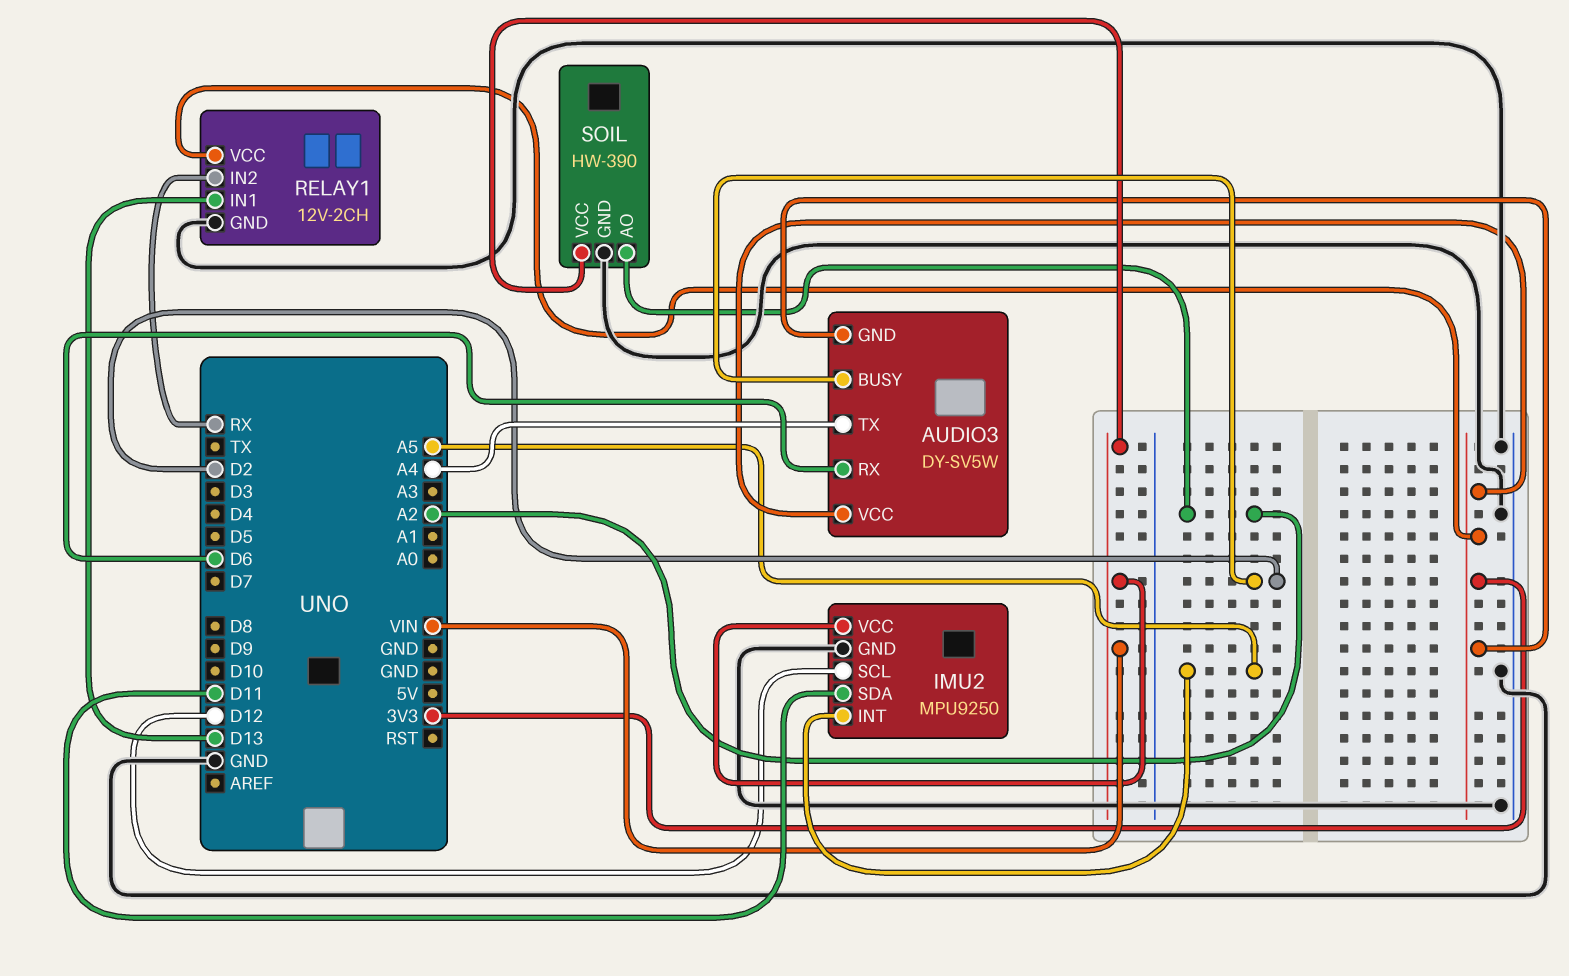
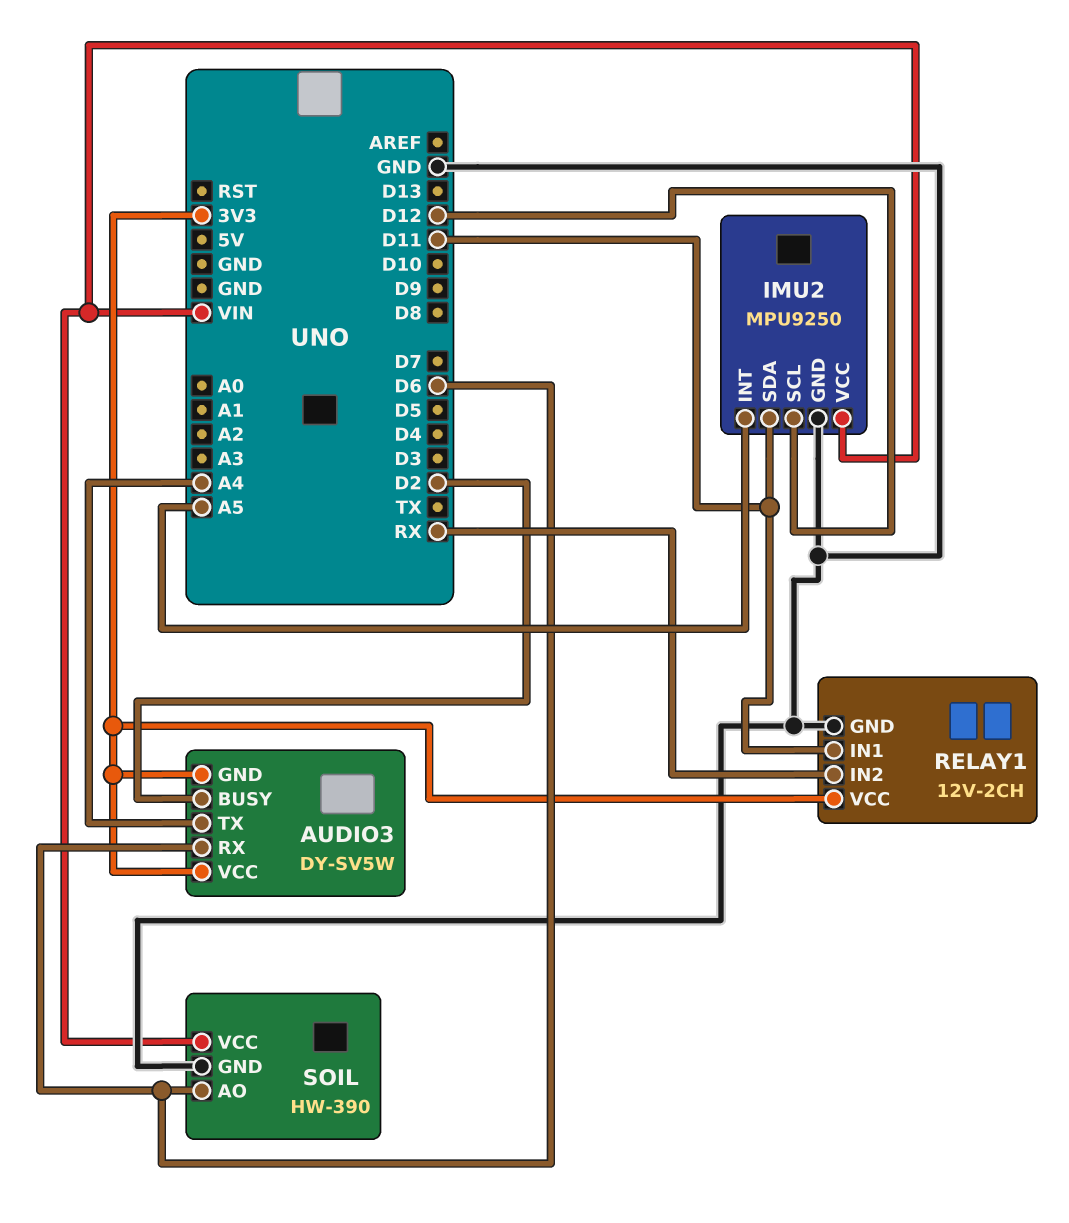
RELAY1 pin IN1: D13 -> D11
SOIL pin AO: A2 -> D6

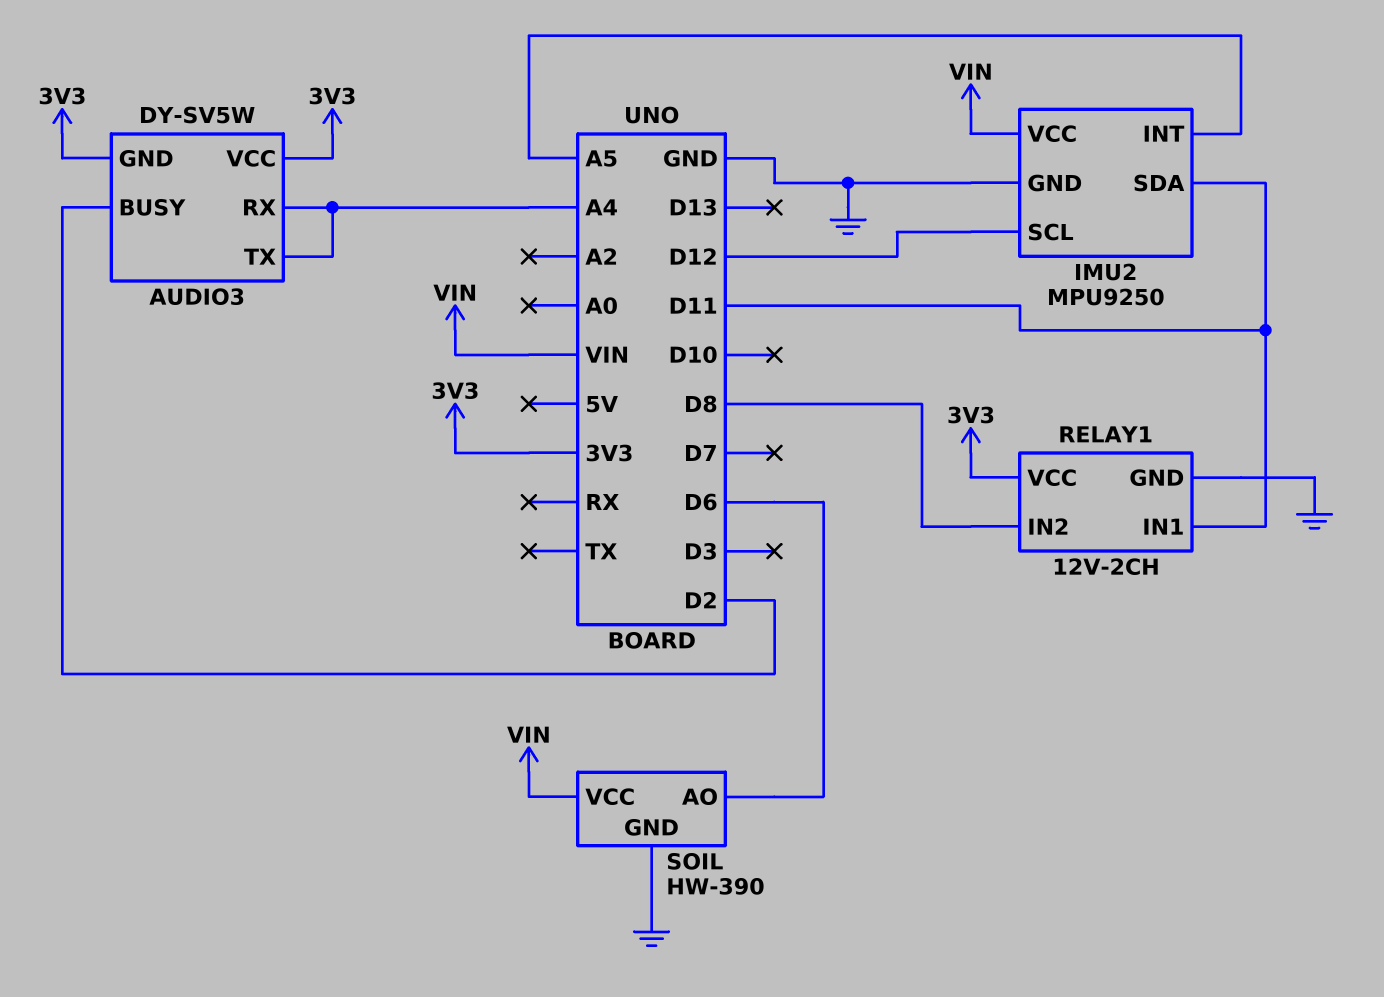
AUDIO3 pin RX: D6 -> A4
RELAY1 pin IN2: RX -> D8

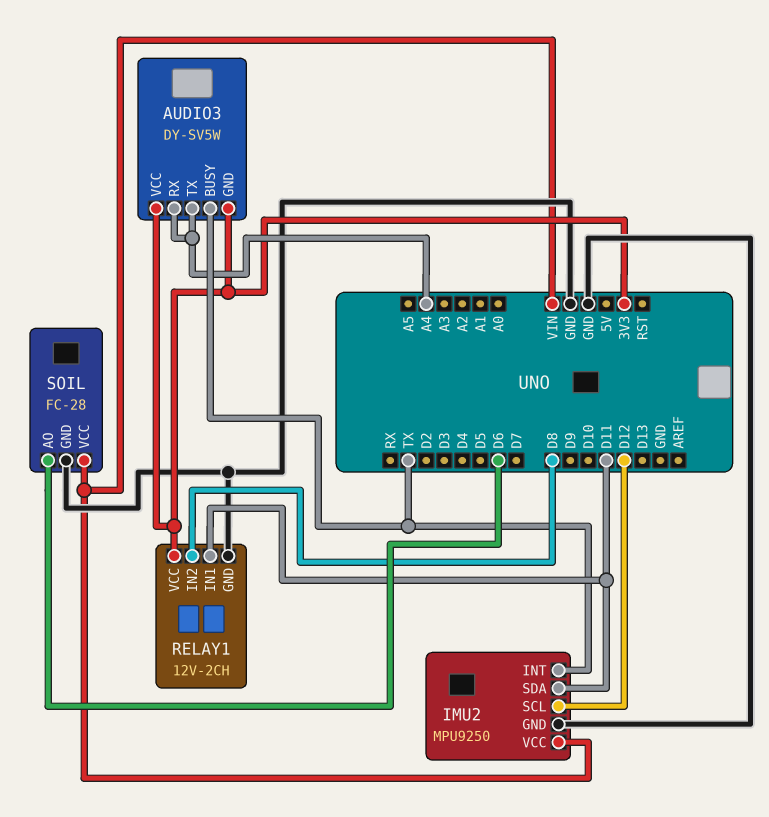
AUDIO3 pin BUSY: D2 -> TX
IMU2 pin INT: A5 -> TX
SOIL: HW-390 -> FC-28

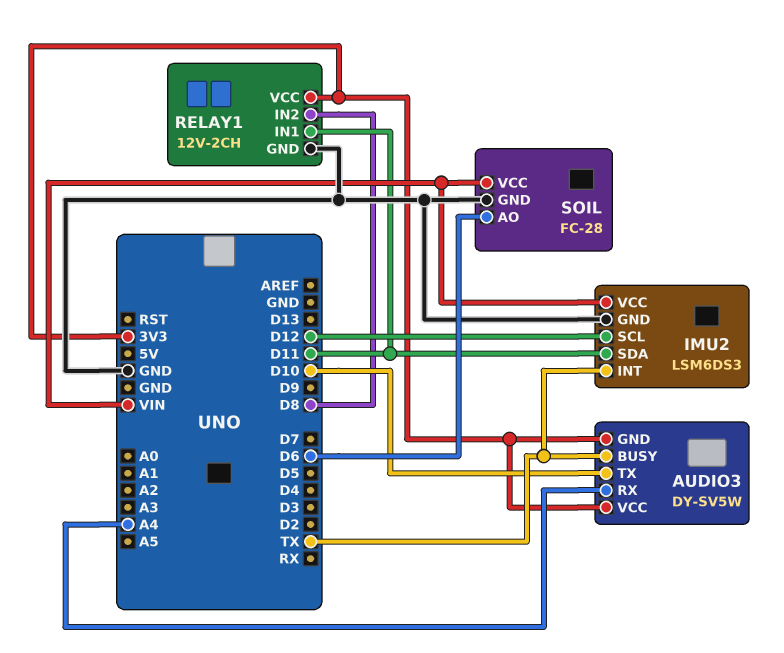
AUDIO3 pin TX: A4 -> D10
IMU2: MPU9250 -> LSM6DS3

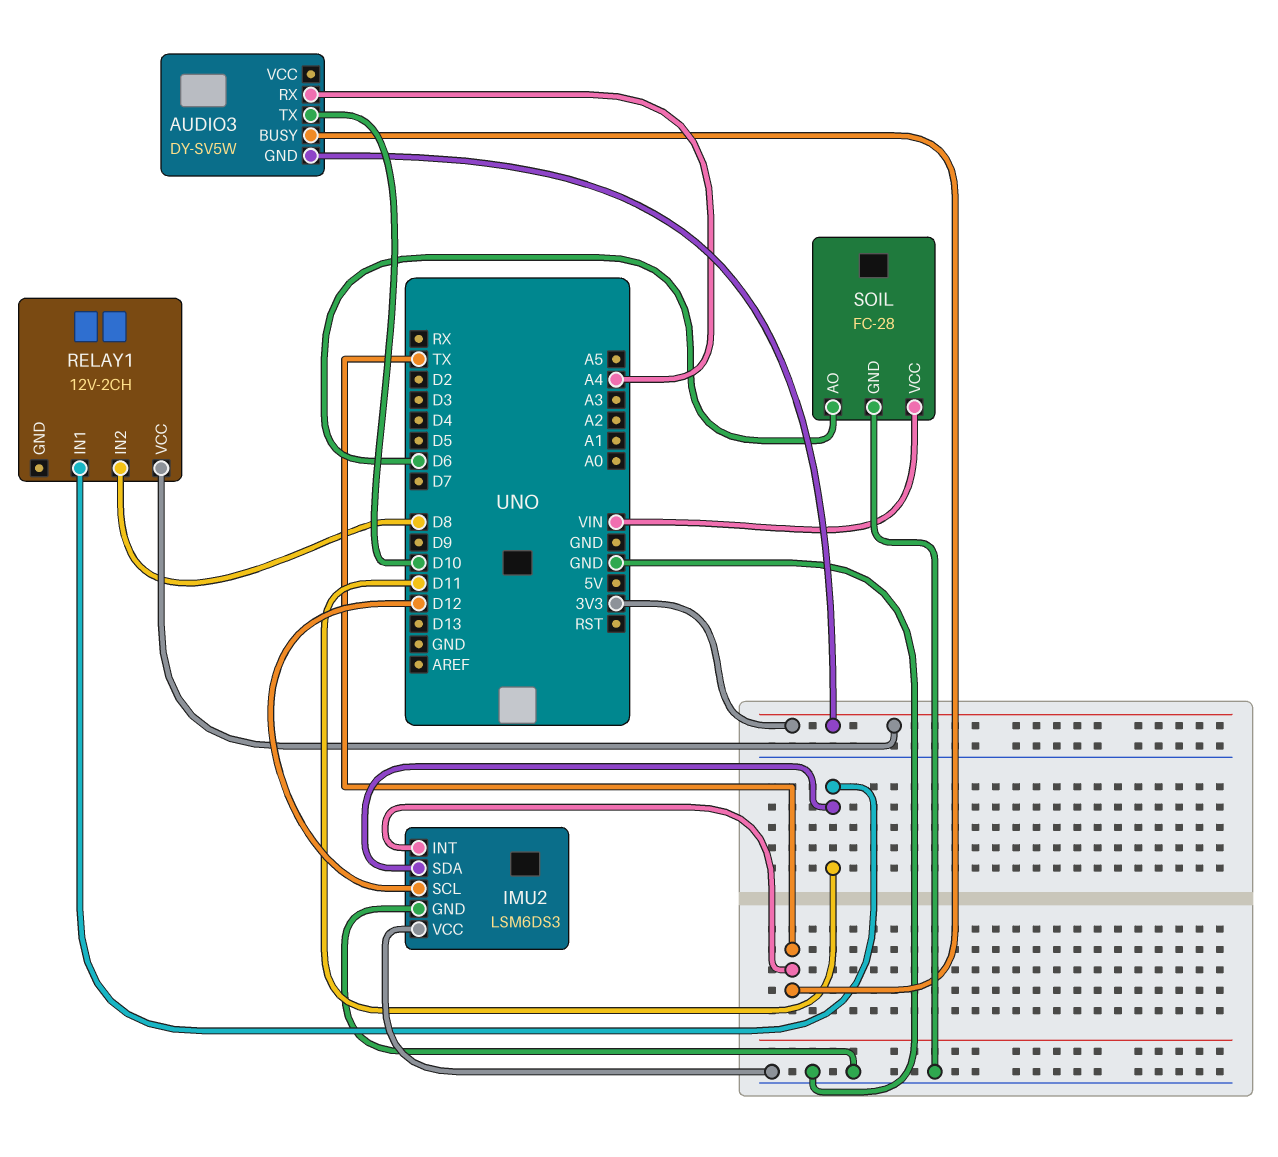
AUDIO3 pin VCC: 3V3 -> none
IMU2 pin VCC: VIN -> GND
RELAY1 pin GND: GND -> none

